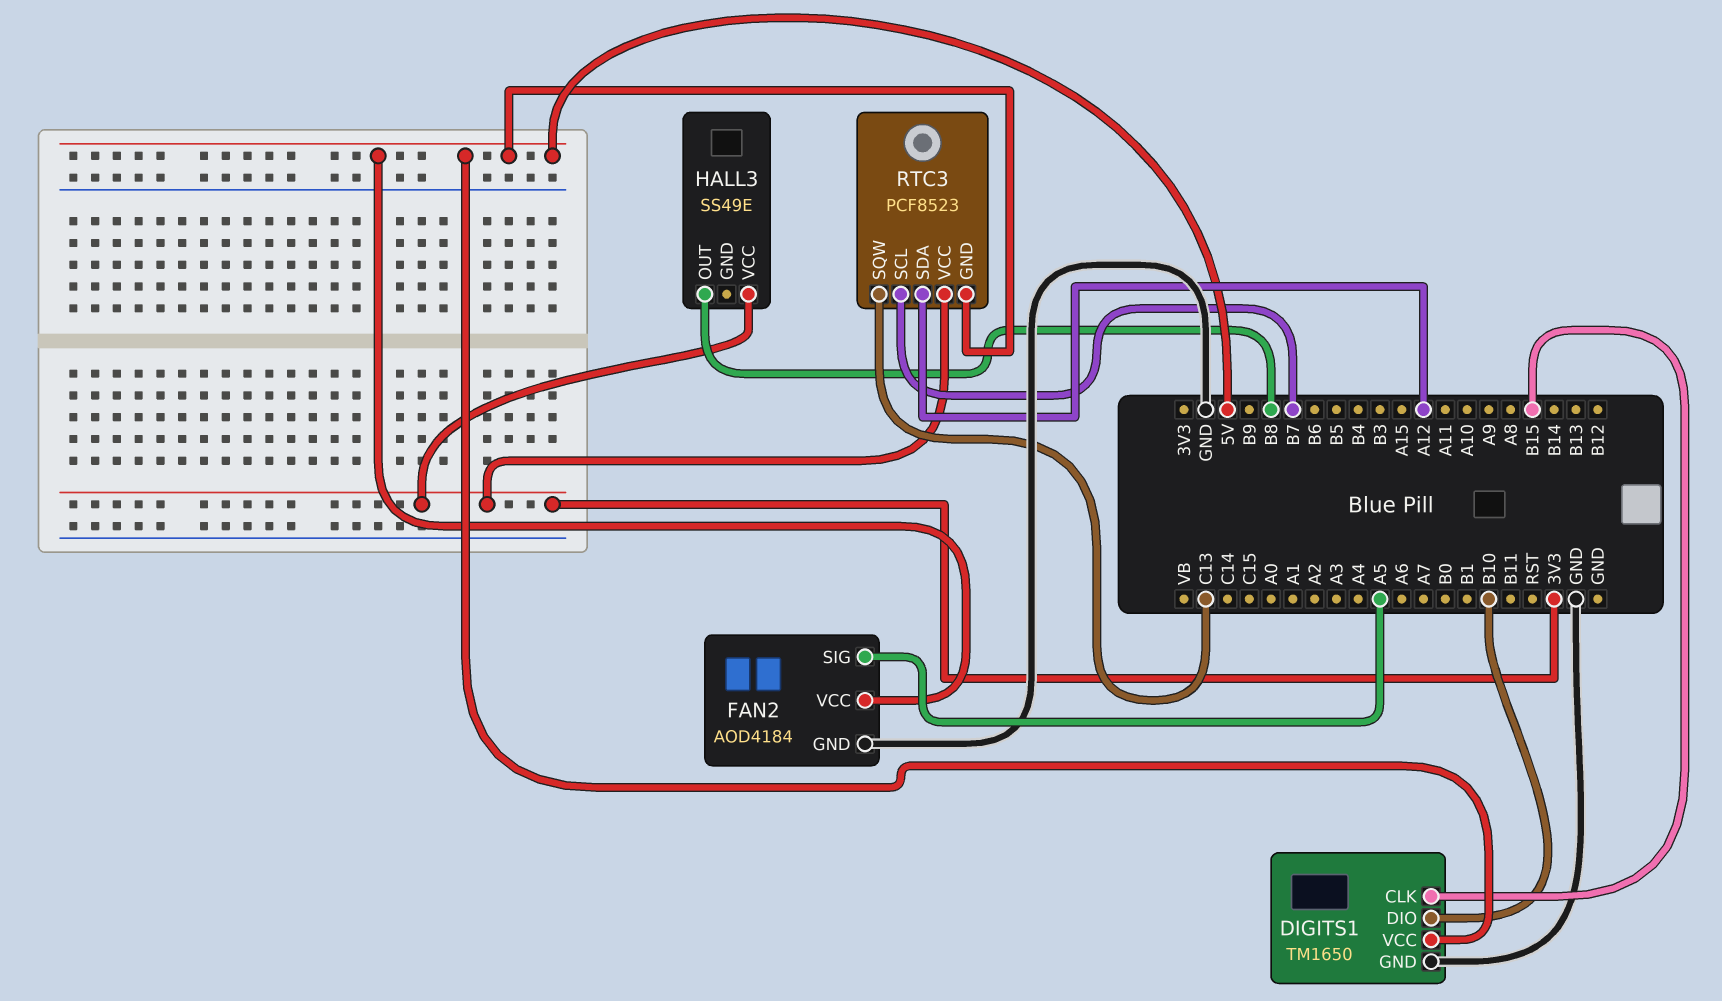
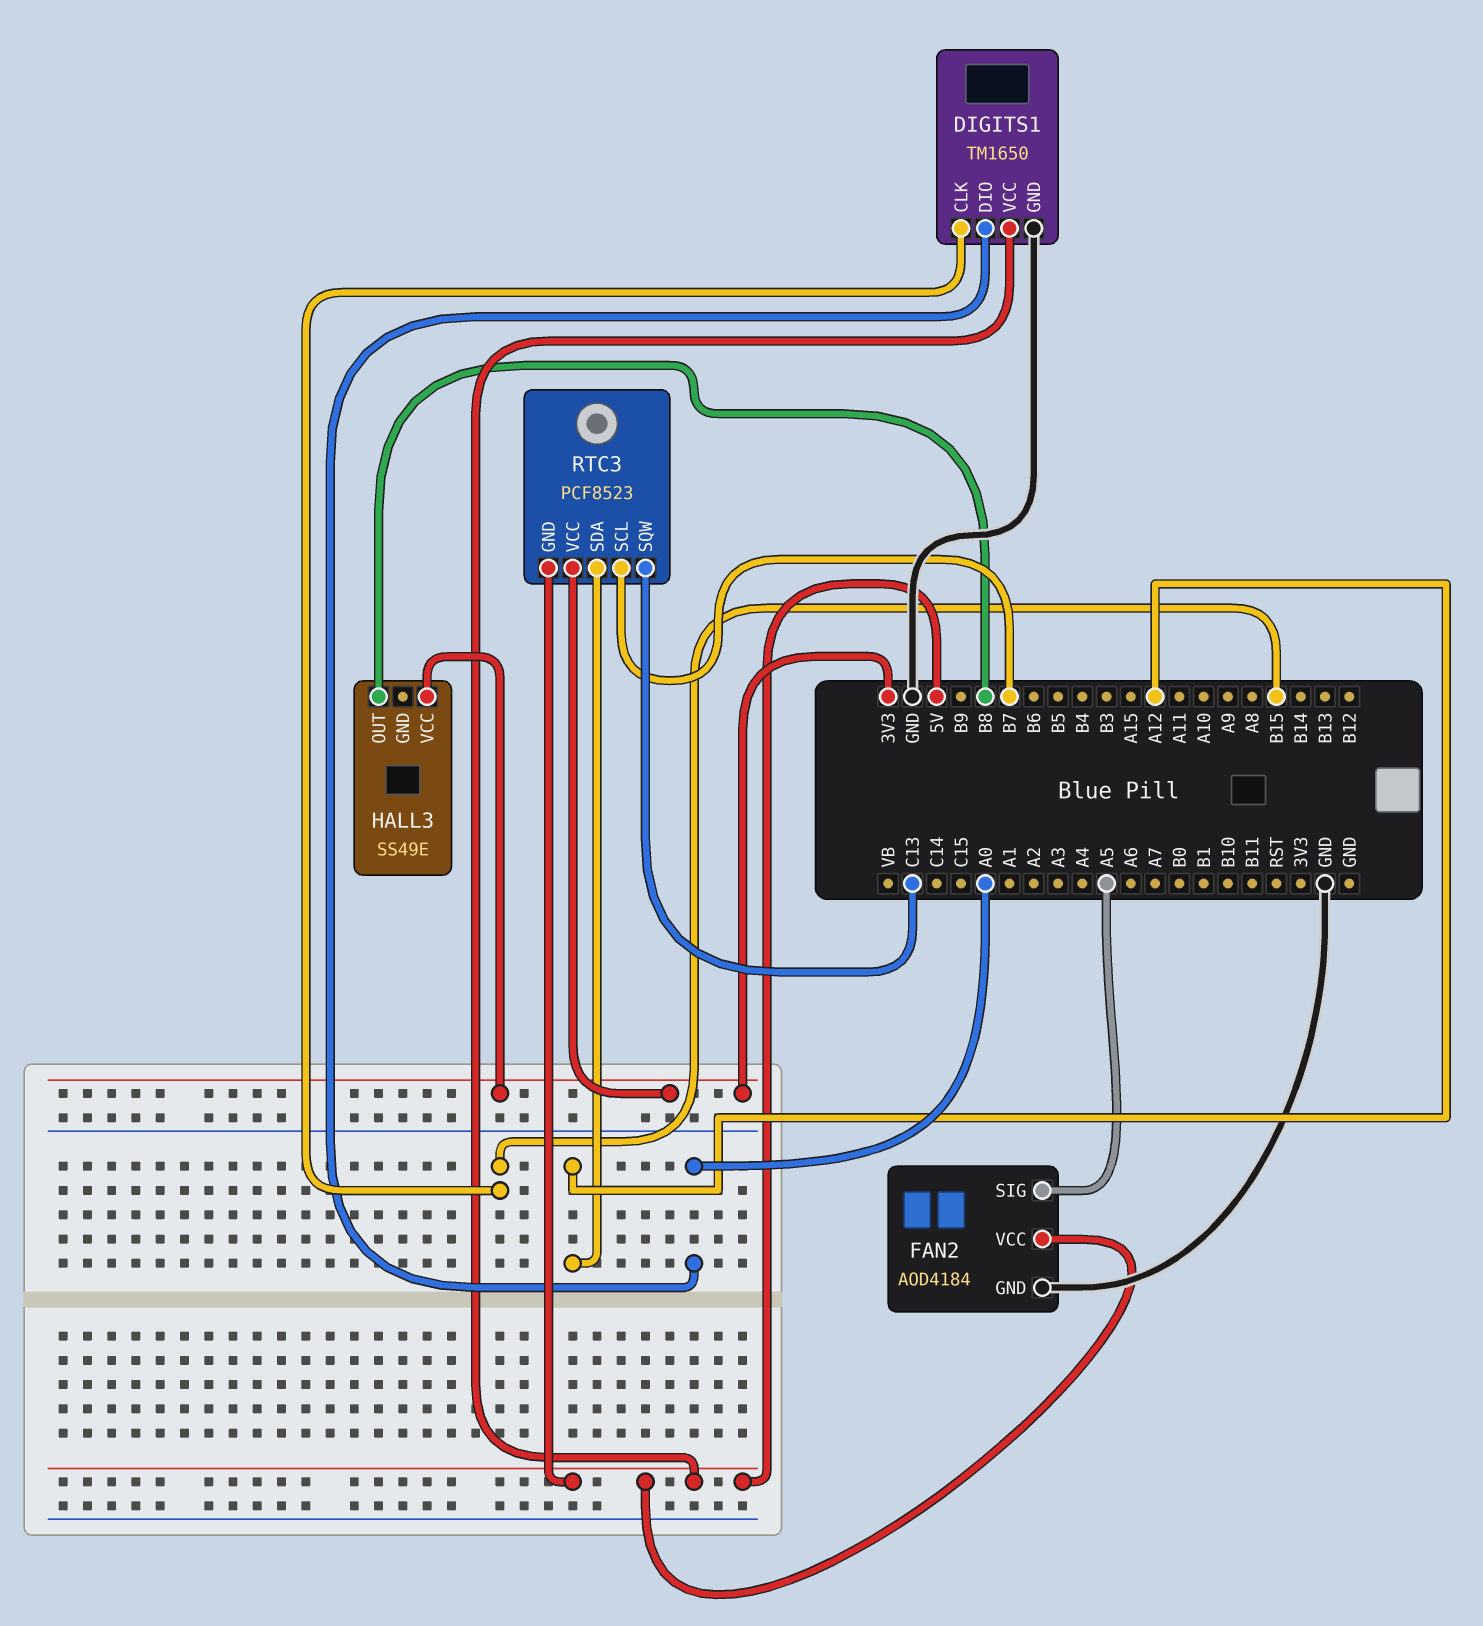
DIGITS1 pin DIO: B10 -> A0

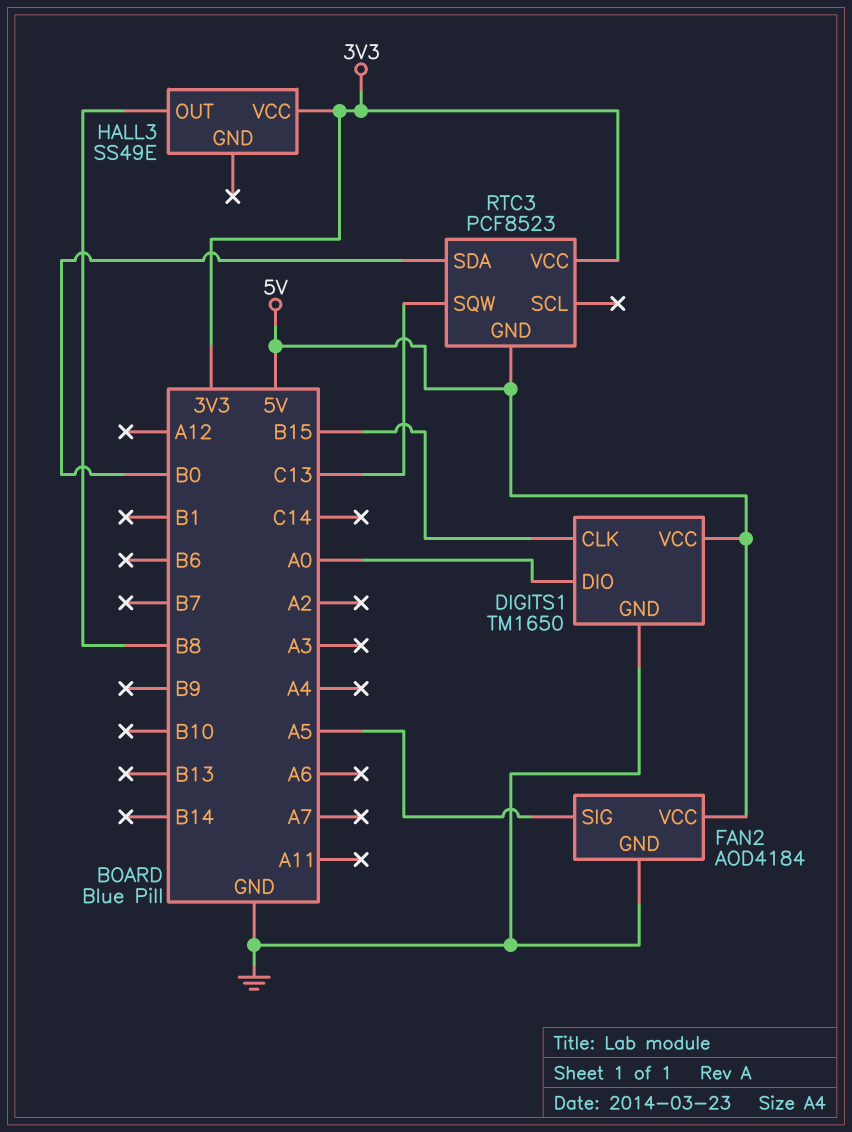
RTC3 pin SCL: B7 -> none
RTC3 pin SDA: A12 -> B0

